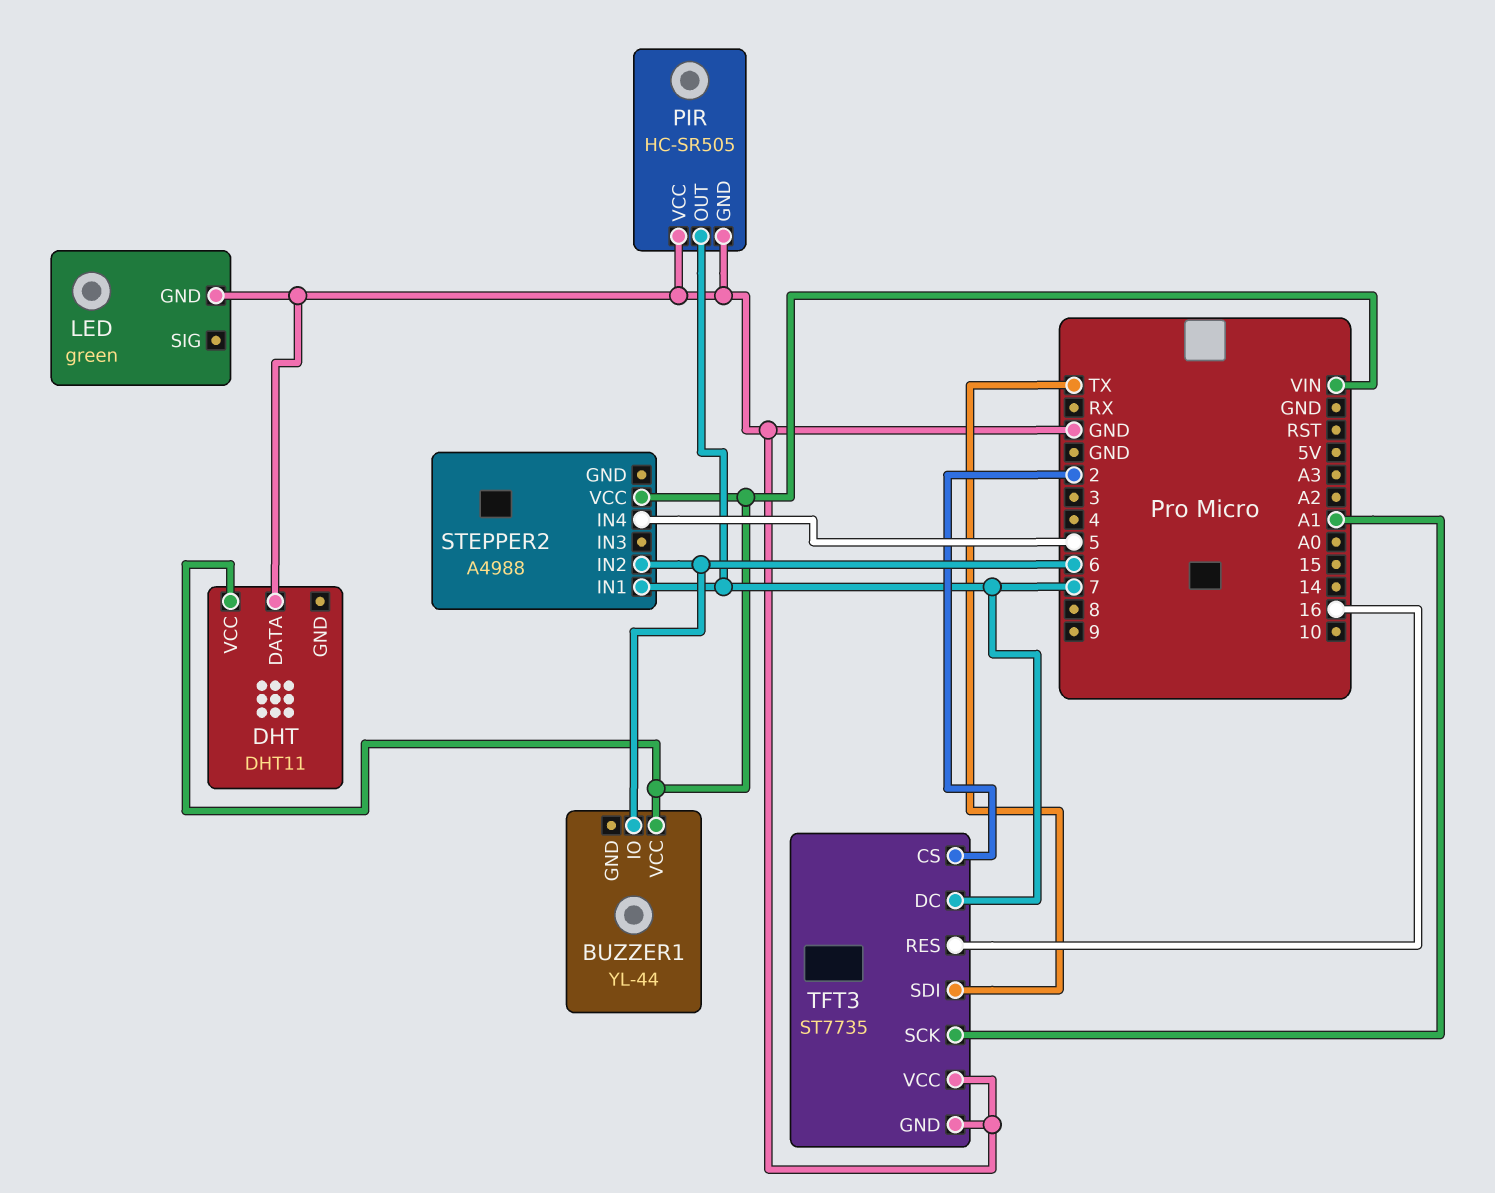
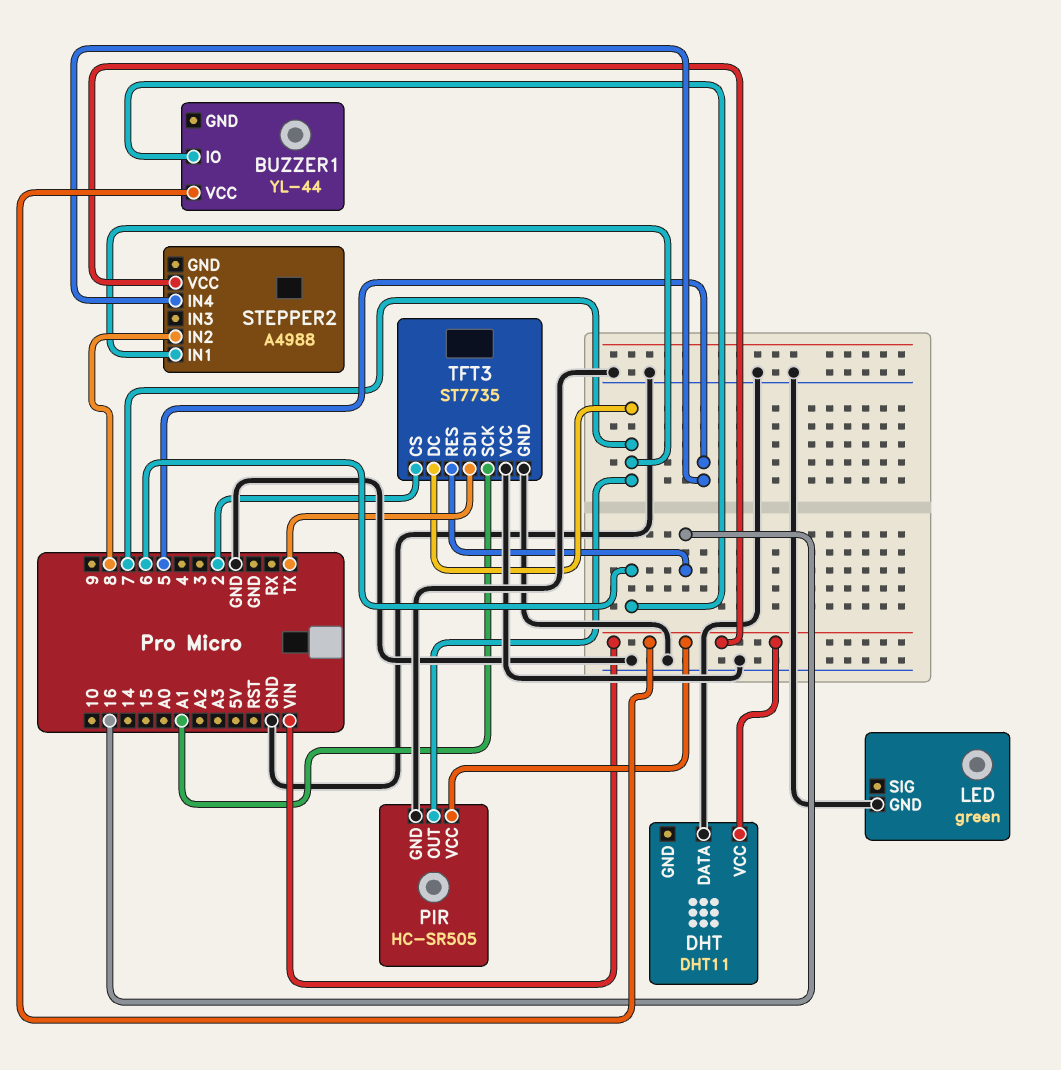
PIR pin VCC: GND -> VIN
STEPPER2 pin IN2: 6 -> 8

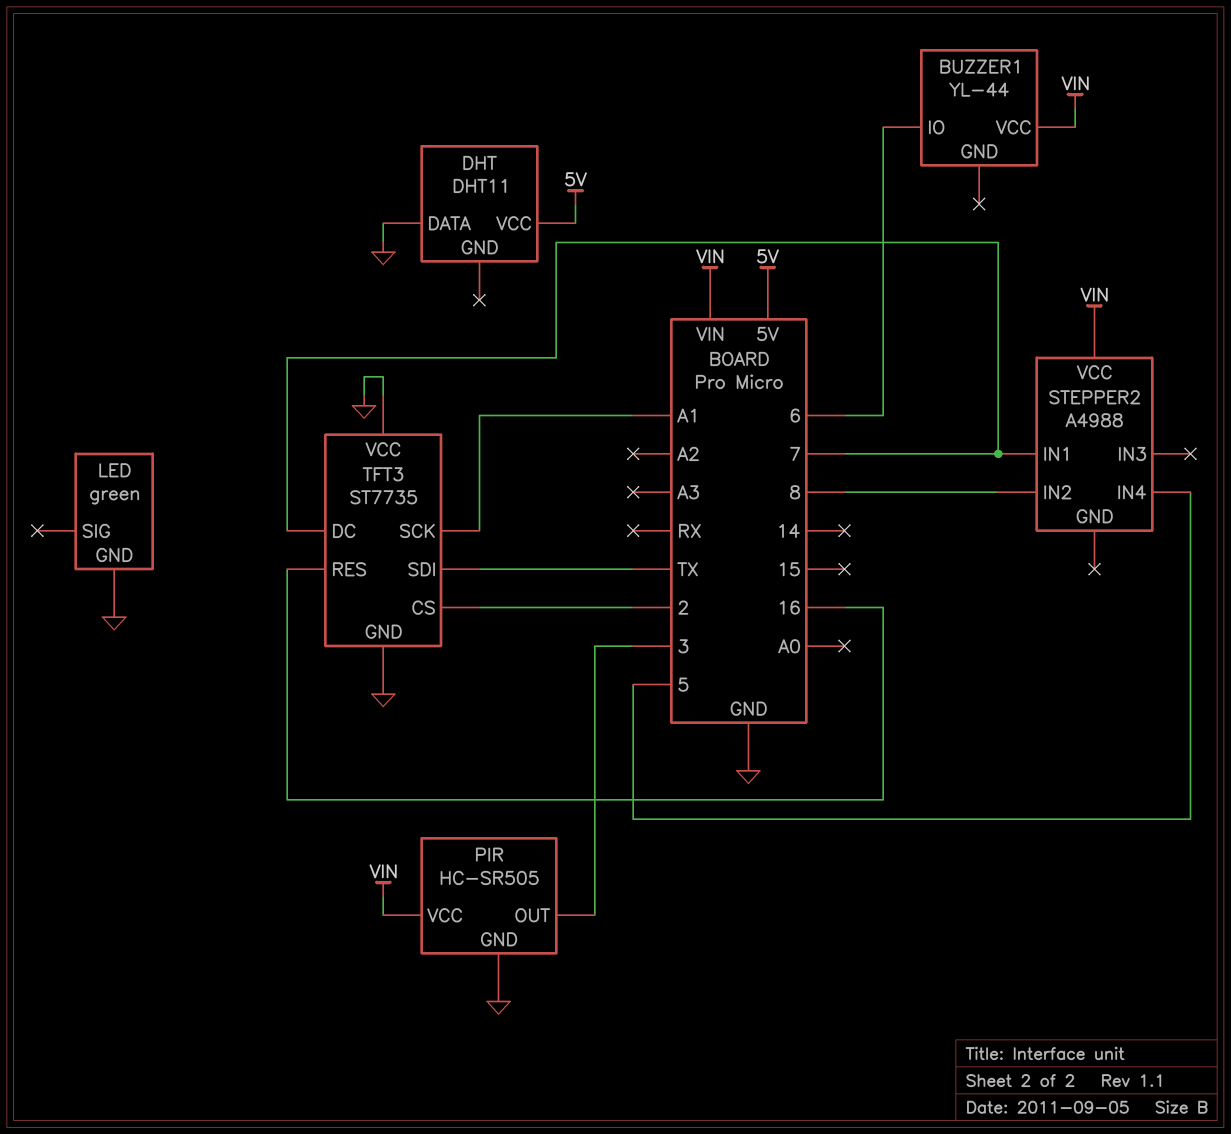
DHT pin VCC: VIN -> 5V
PIR pin OUT: 7 -> 3

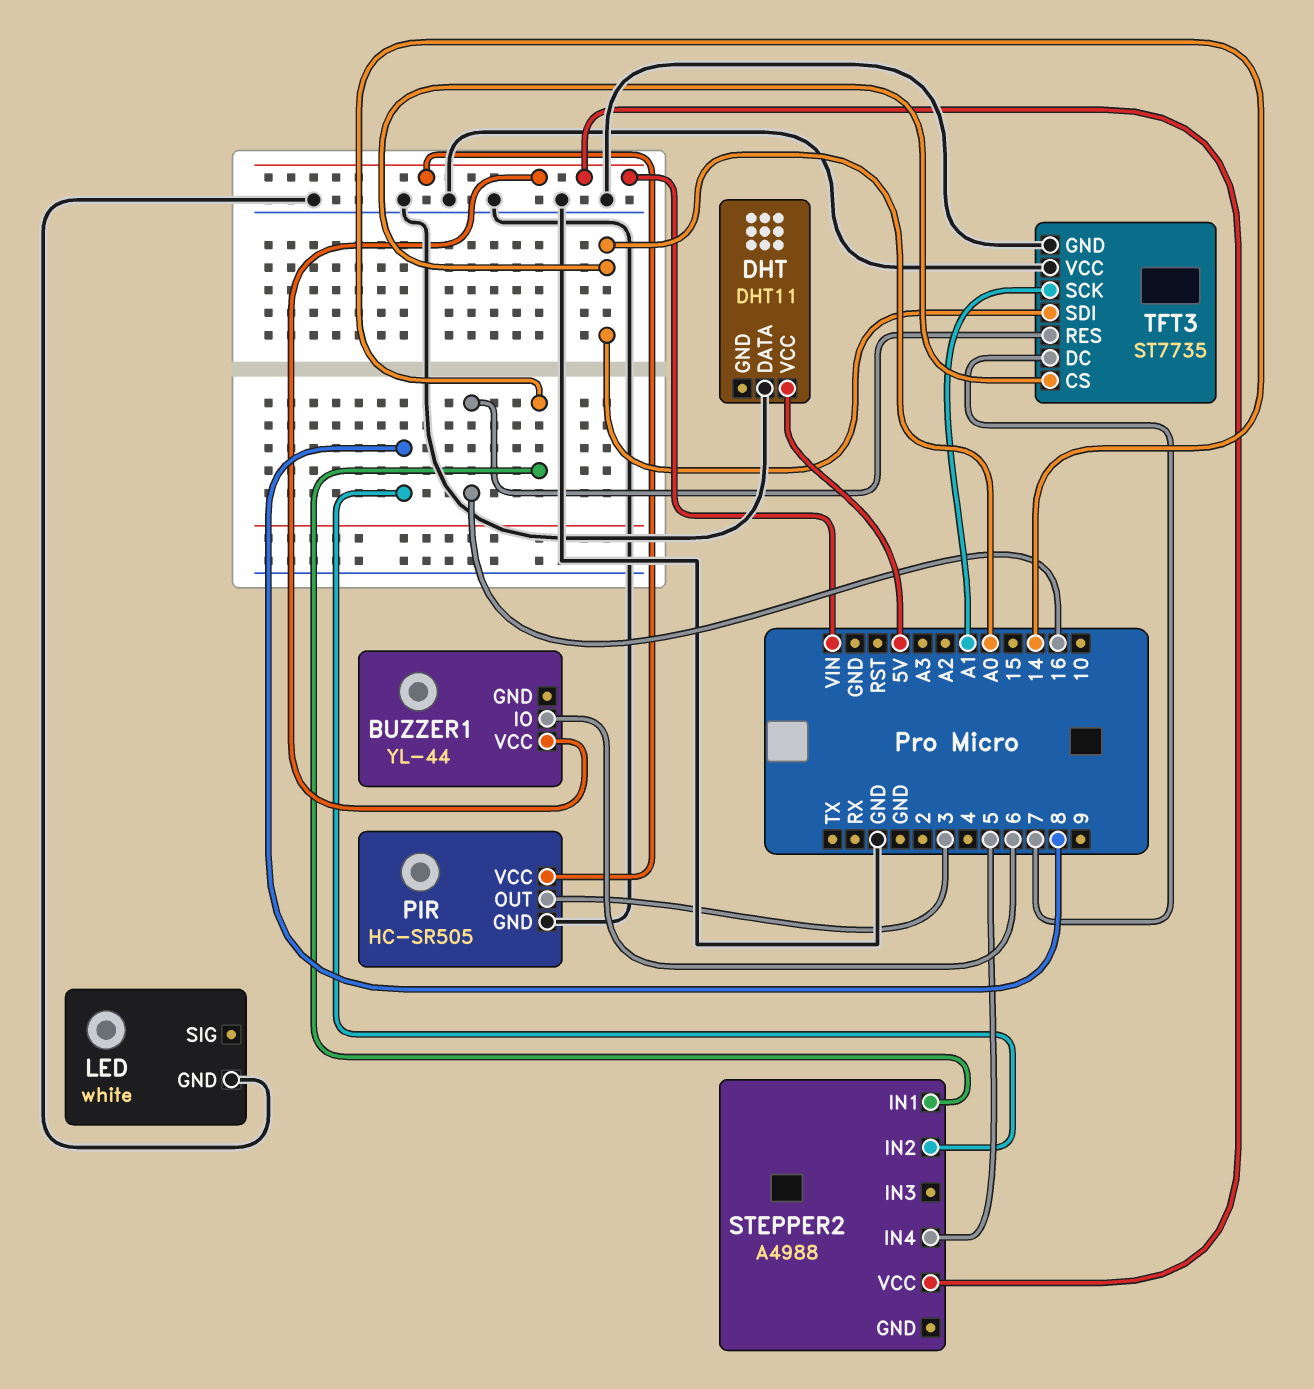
LED: green -> white
STEPPER2 pin IN1: 7 -> 14
TFT3 pin CS: 2 -> A0
TFT3 pin SDI: TX -> A0

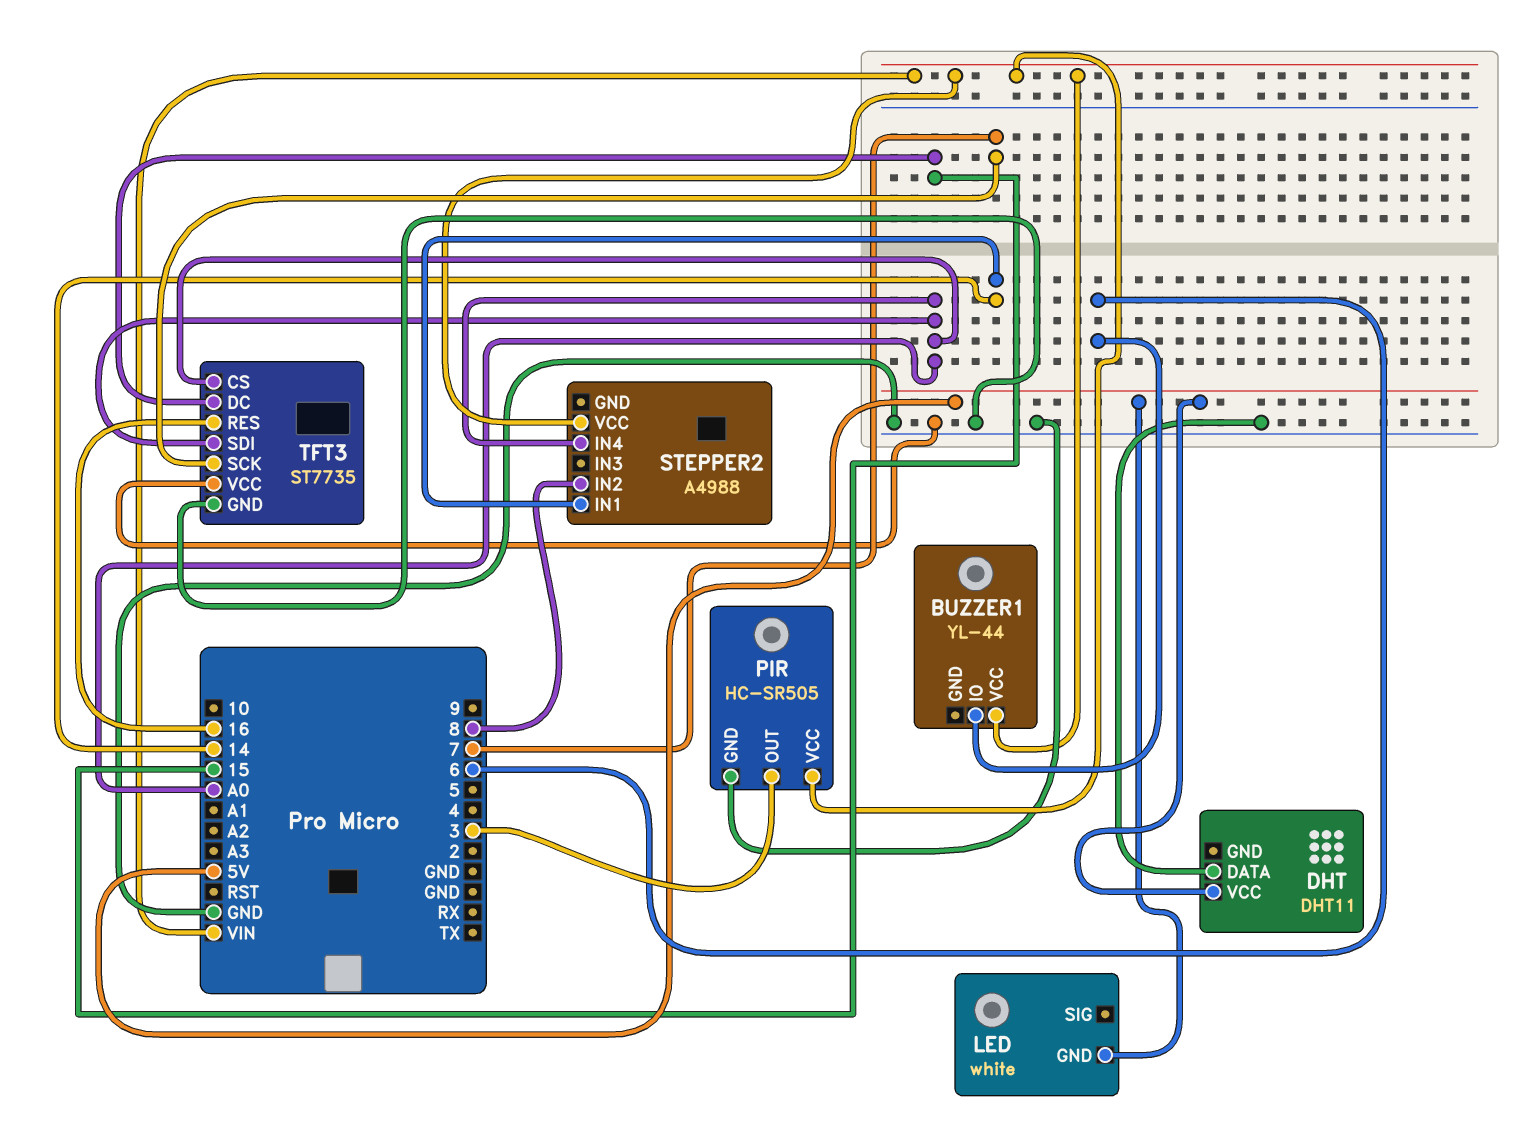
LED pin GND: GND -> 5V
STEPPER2 pin IN4: 5 -> A0
TFT3 pin DC: 7 -> 15
TFT3 pin SCK: A1 -> 7

